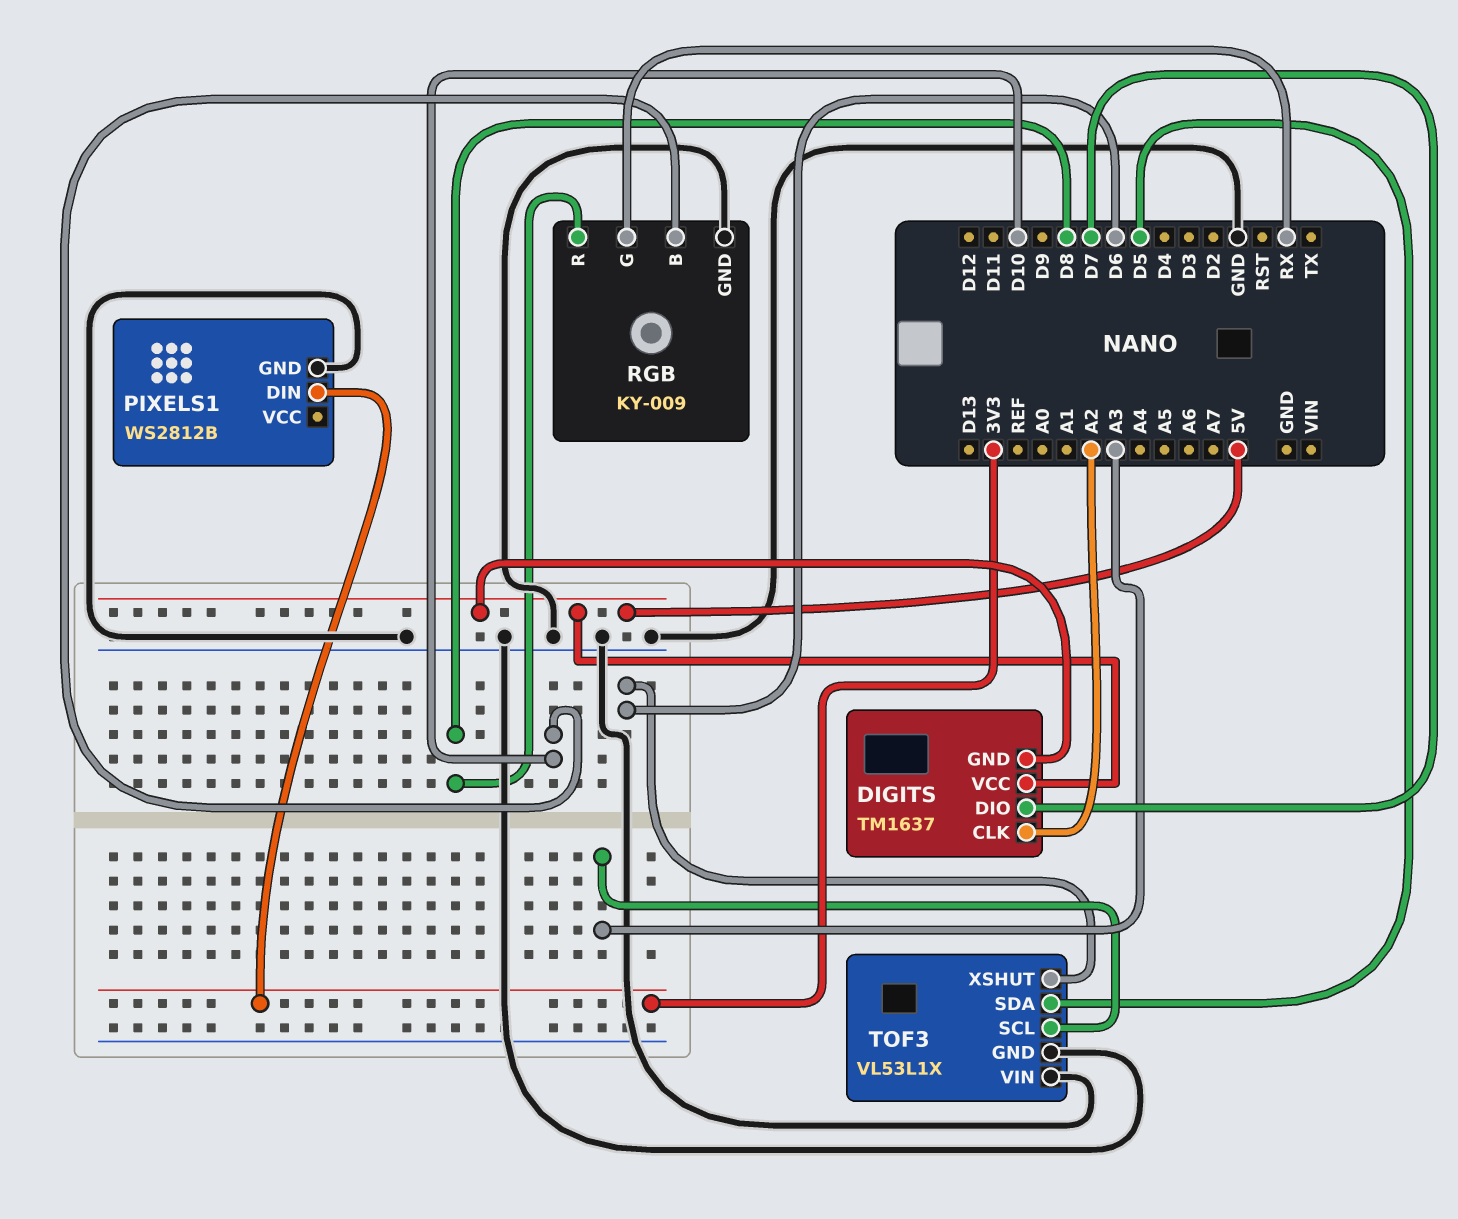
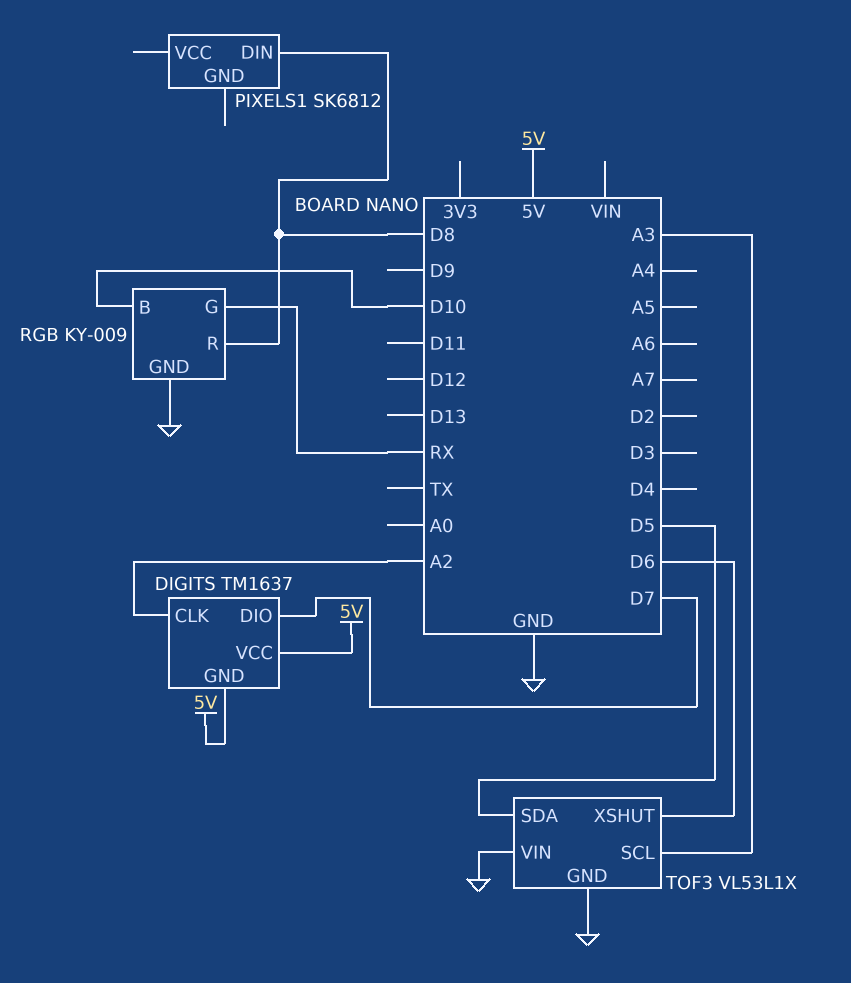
PIXELS1: WS2812B -> SK6812
PIXELS1 pin DIN: 3V3 -> D8
PIXELS1 pin GND: GND -> none

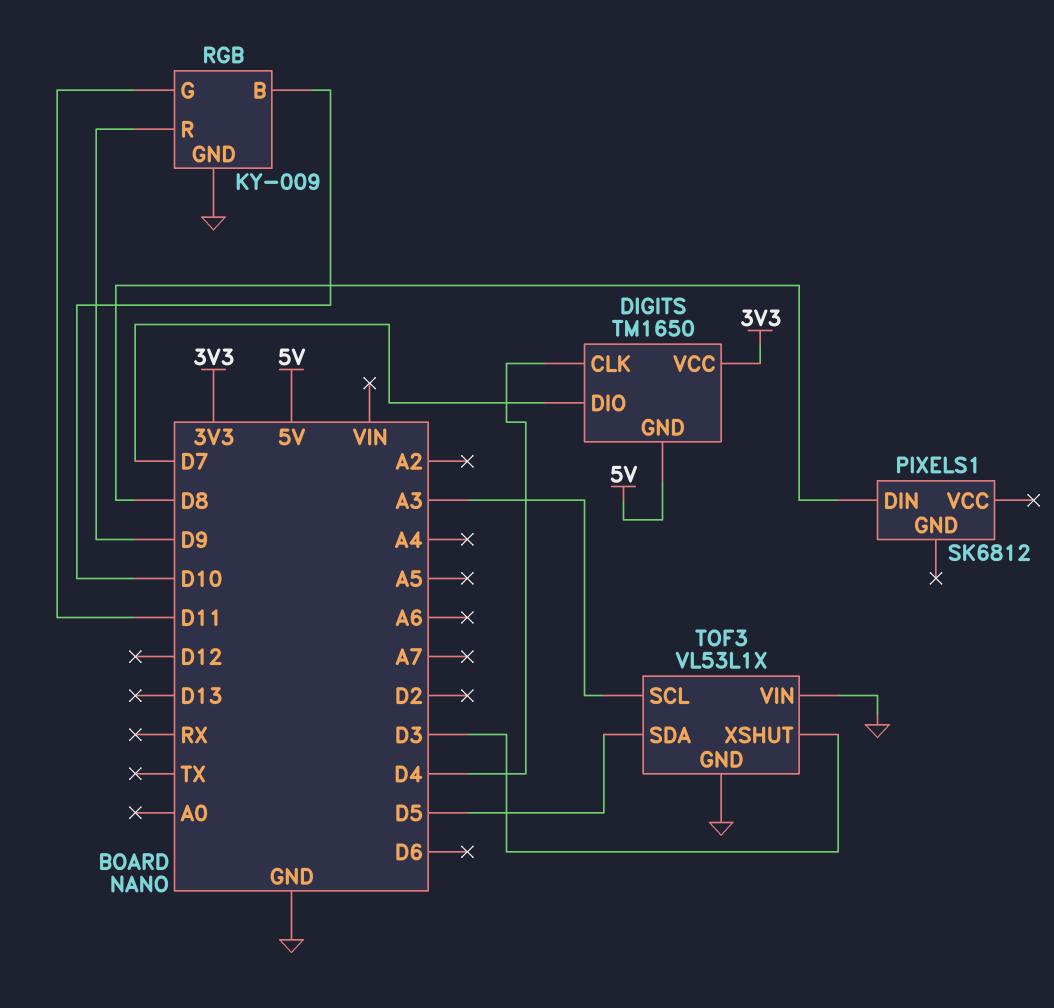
DIGITS: TM1637 -> TM1650
DIGITS pin CLK: A2 -> D4
DIGITS pin VCC: 5V -> 3V3
RGB pin G: RX -> D11
RGB pin R: D8 -> D9
TOF3 pin XSHUT: D6 -> D3

